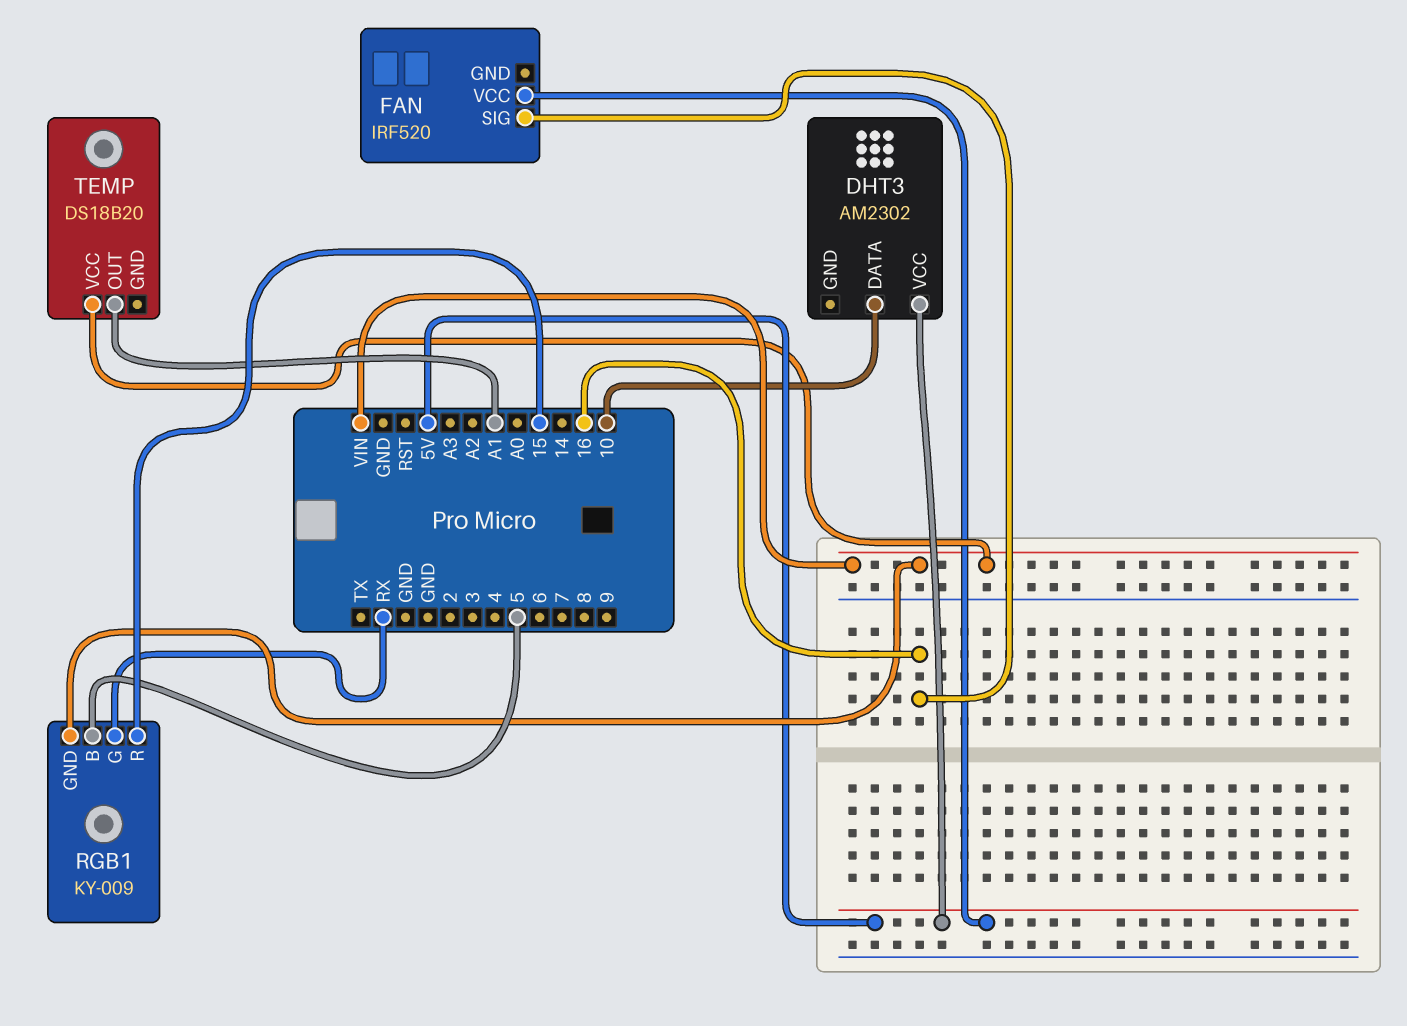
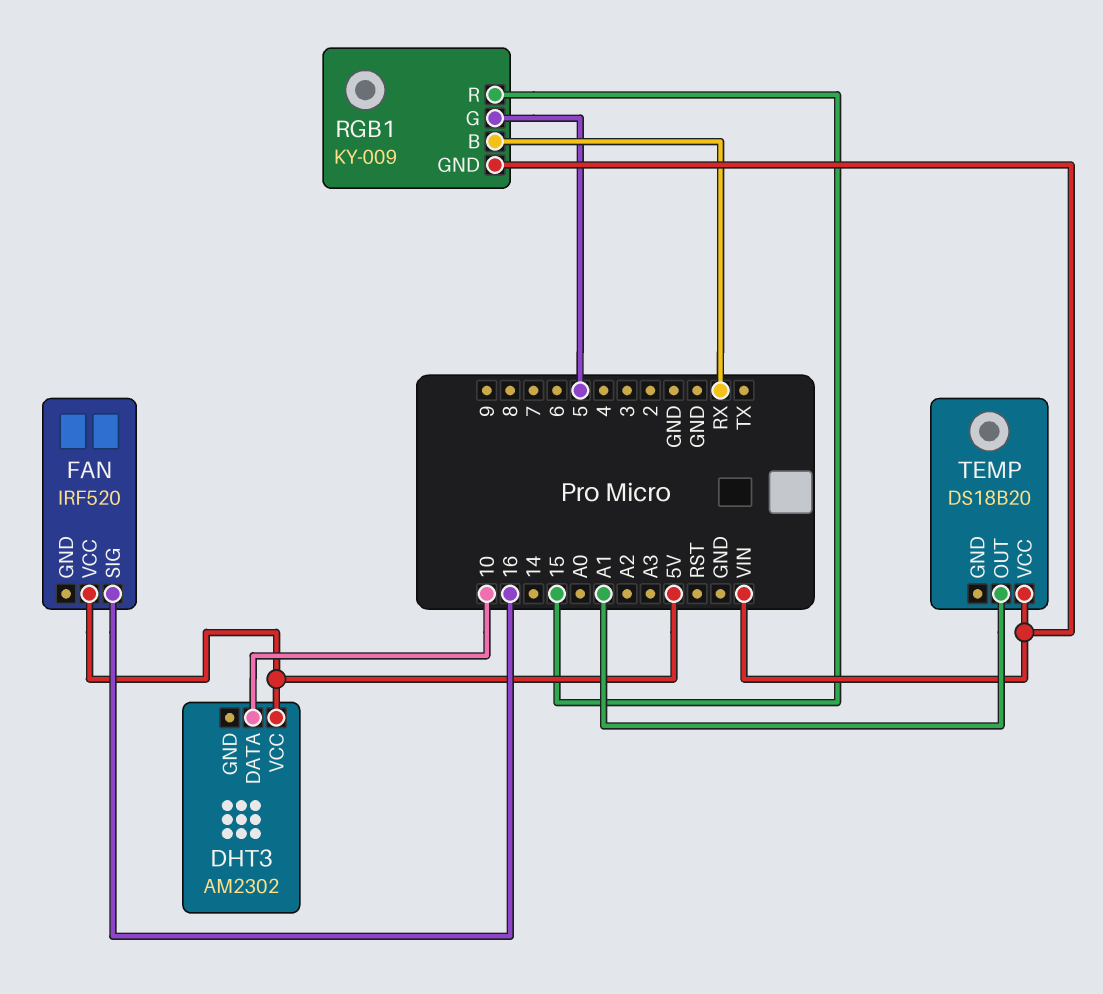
RGB1 pin B: 5 -> RX
RGB1 pin G: RX -> 5

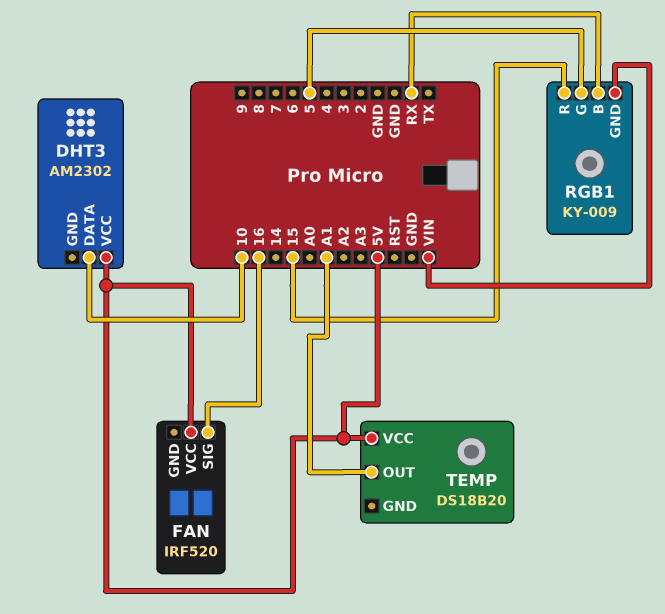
TEMP pin VCC: VIN -> 5V

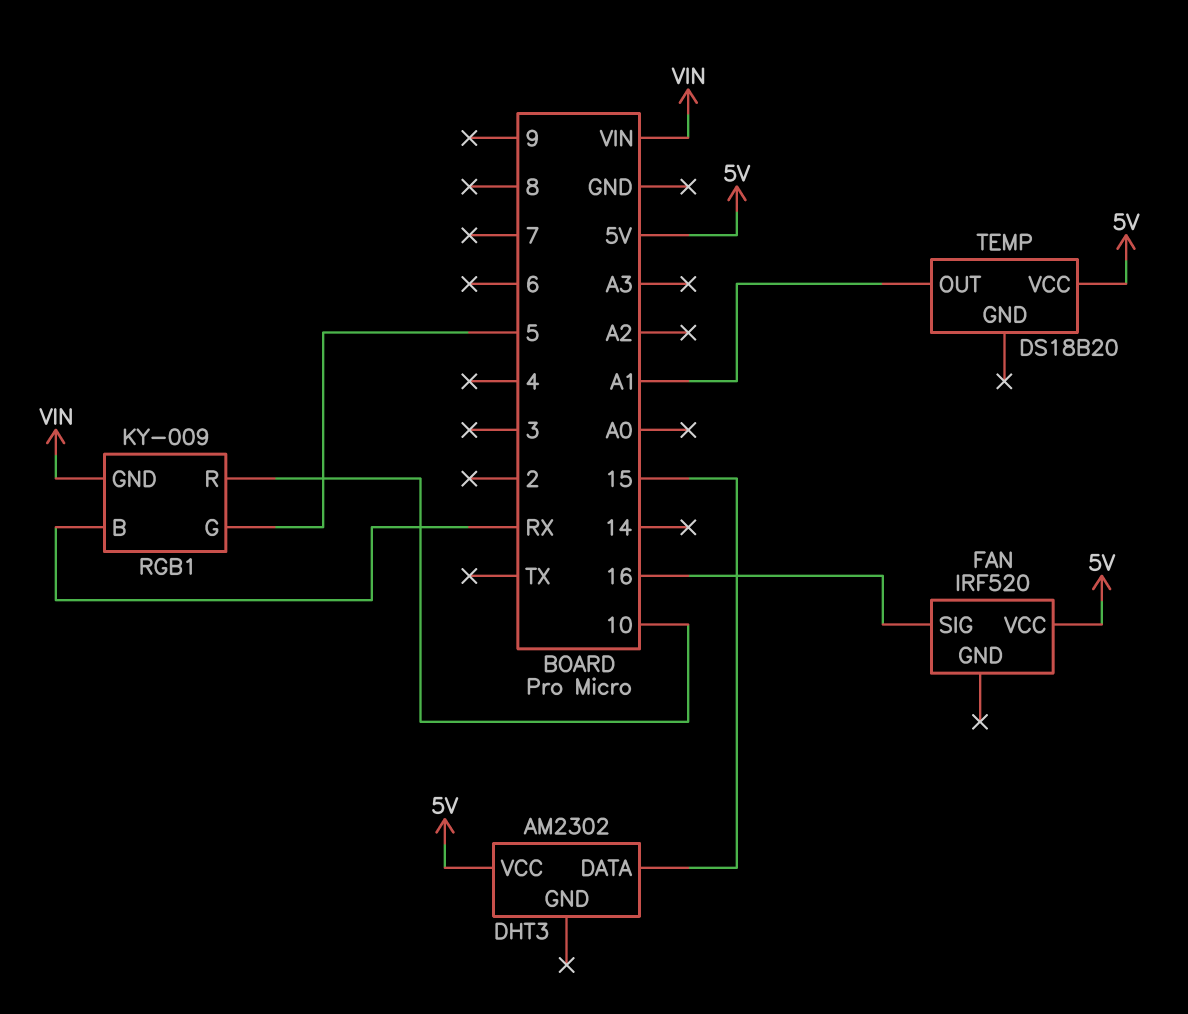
DHT3 pin DATA: 10 -> 15
RGB1 pin R: 15 -> 10

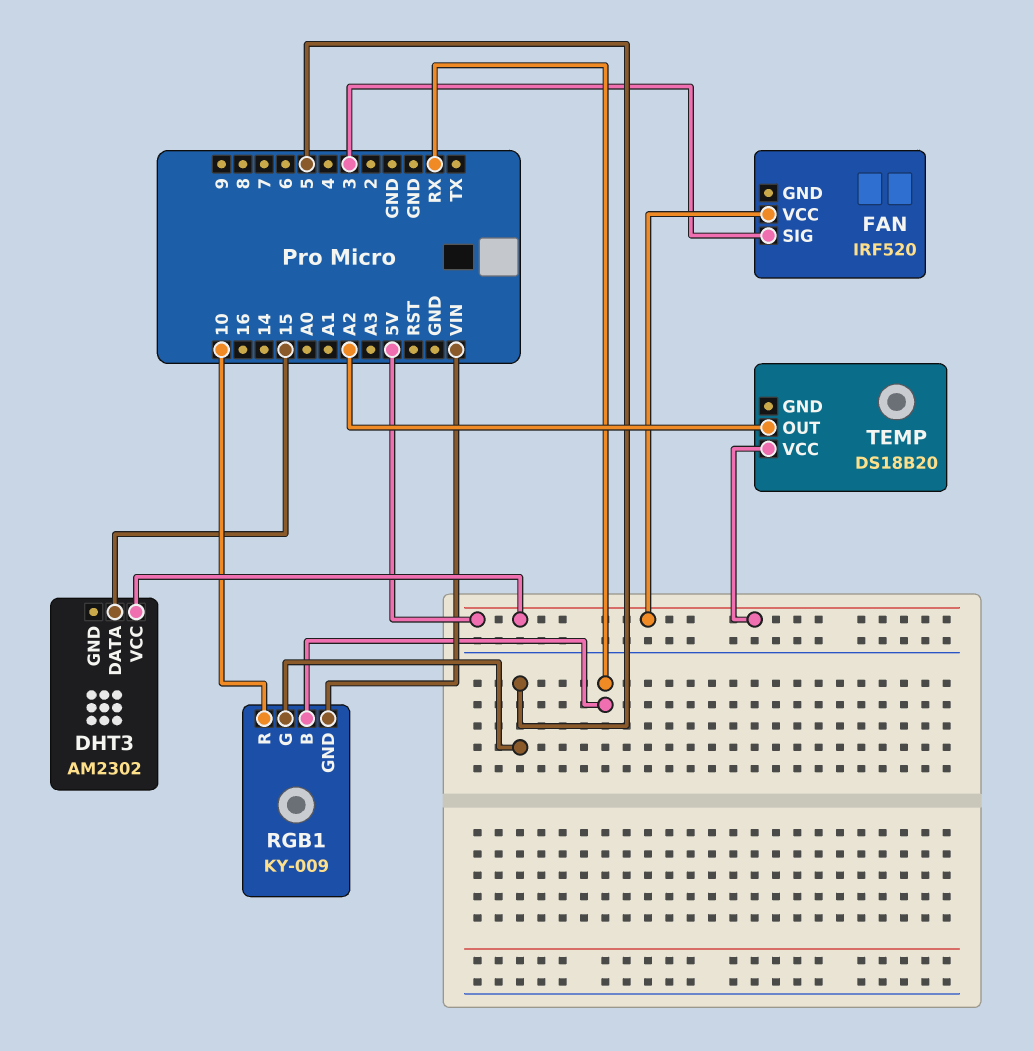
FAN pin SIG: 16 -> 3
TEMP pin OUT: A1 -> A2

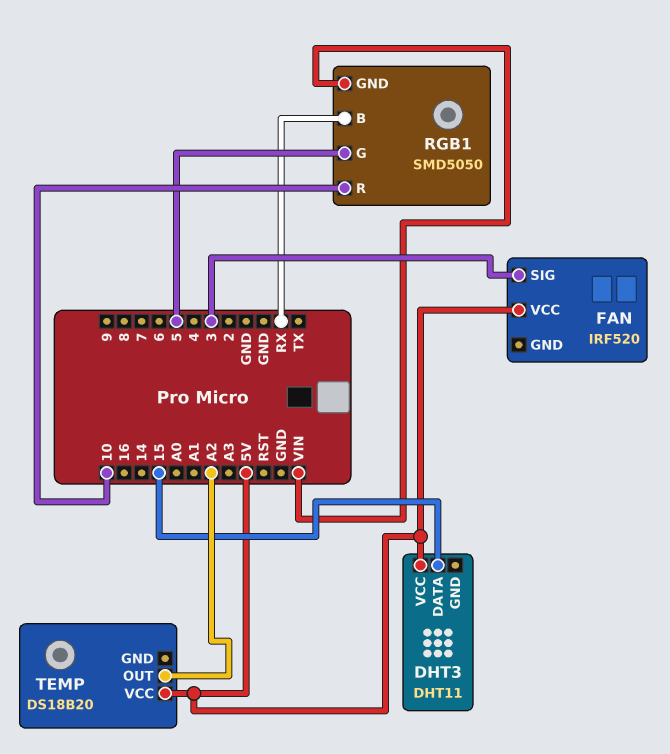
DHT3: AM2302 -> DHT11
RGB1: KY-009 -> SMD5050

